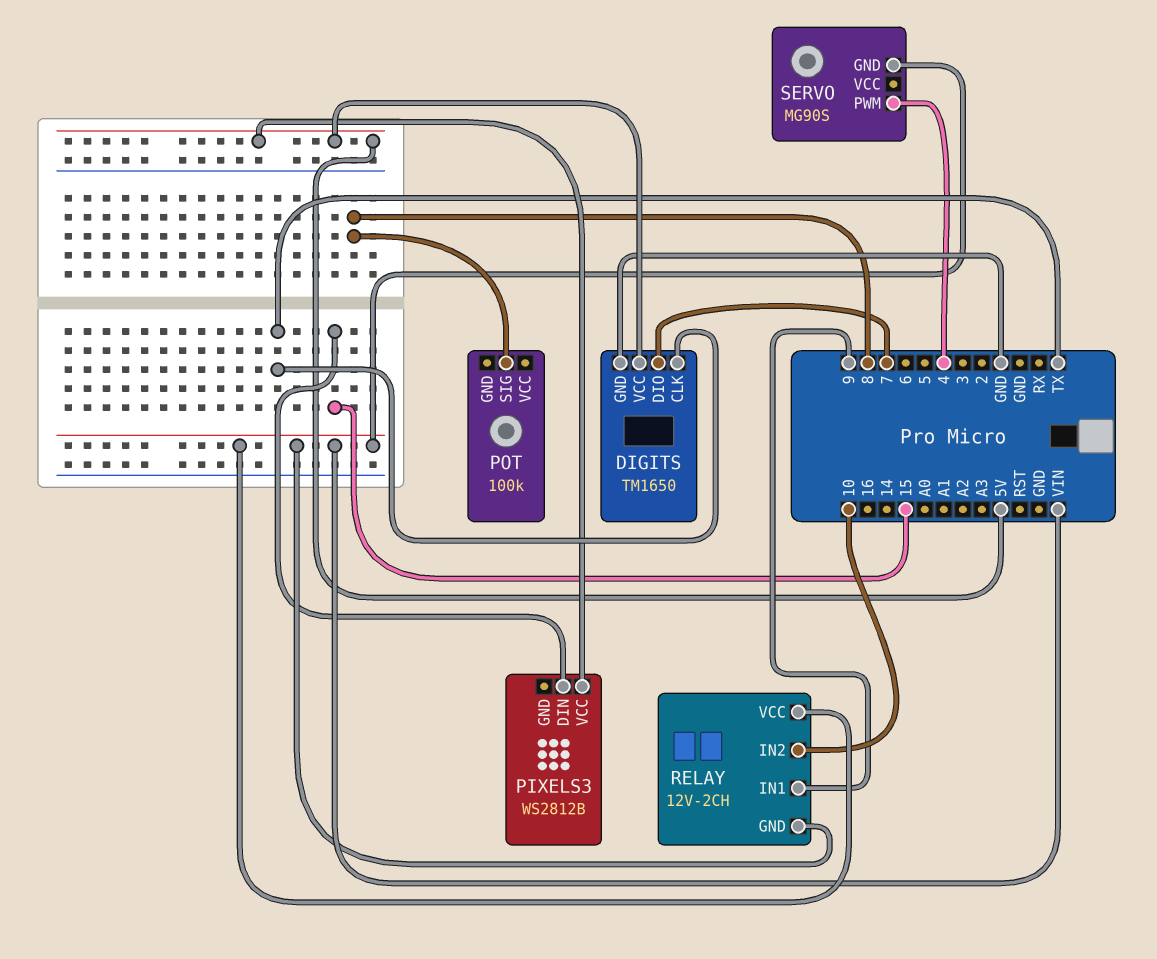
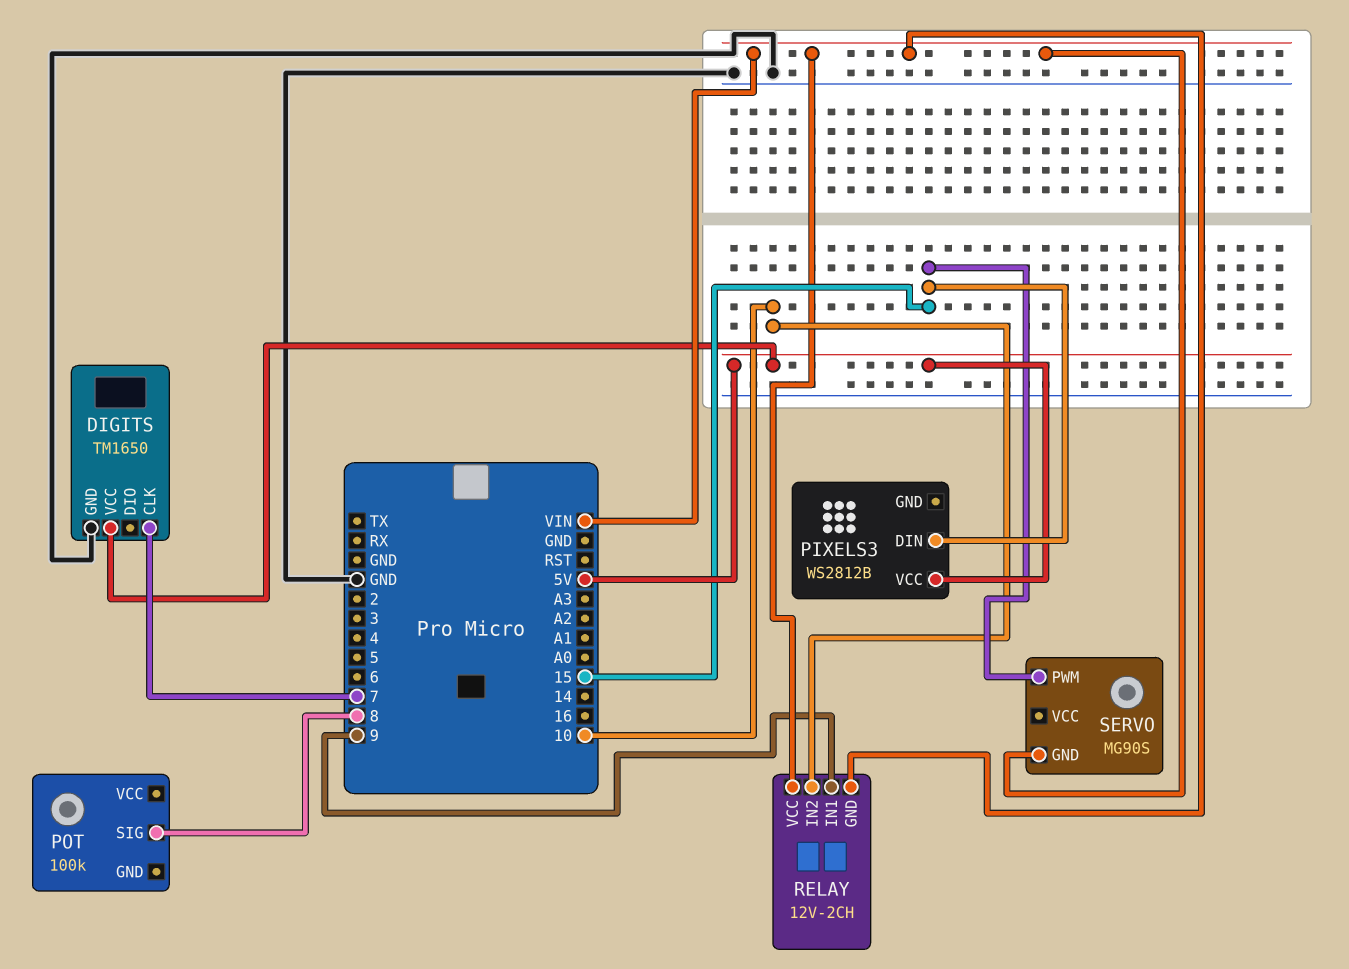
DIGITS pin CLK: TX -> 7
DIGITS pin DIO: 7 -> none
SERVO pin PWM: 4 -> 15

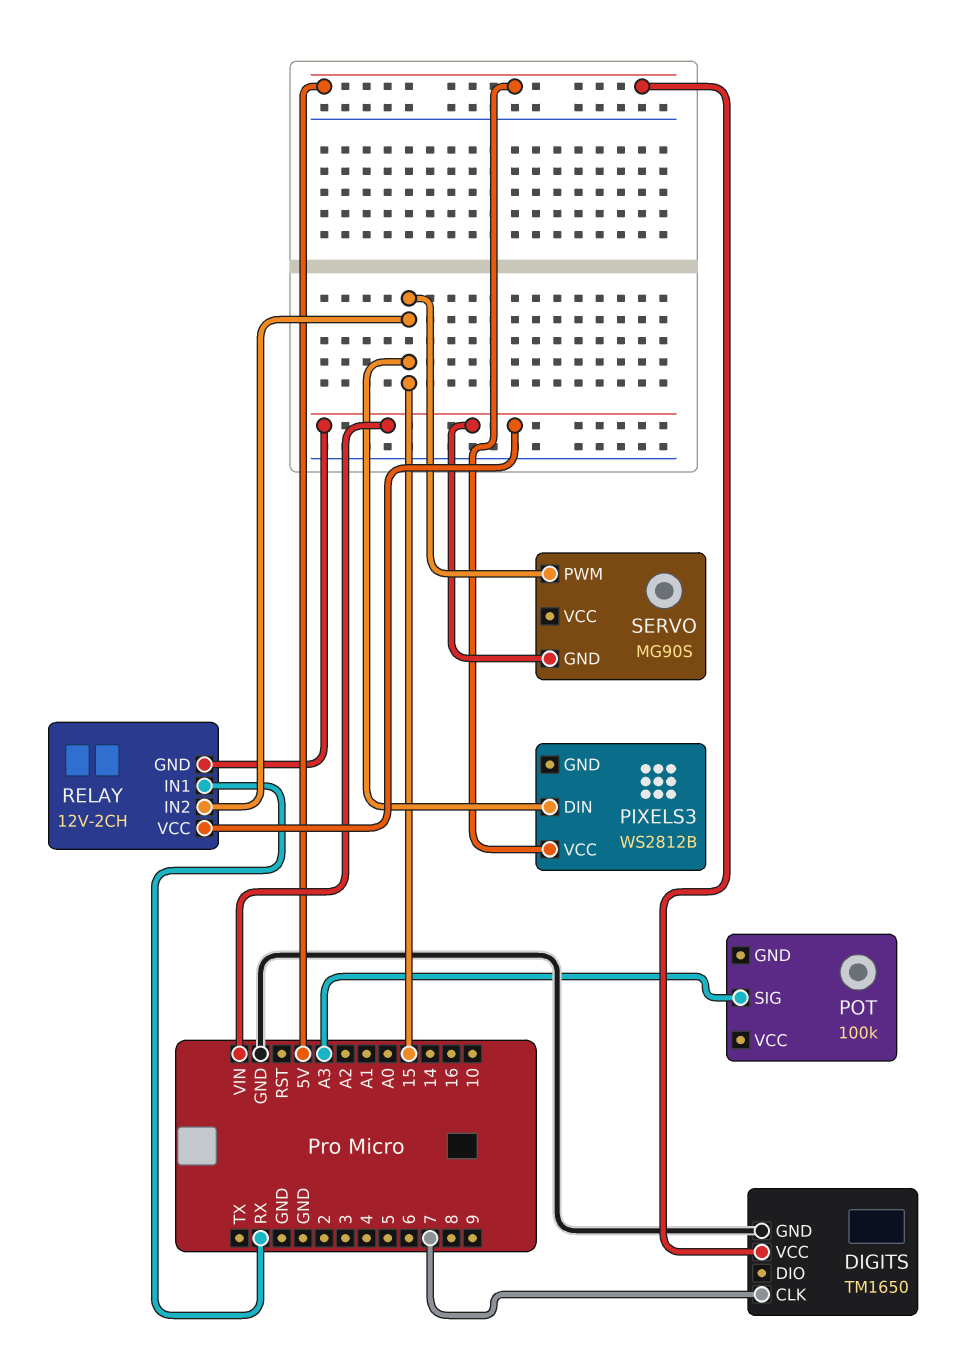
POT pin SIG: 8 -> A3
RELAY pin IN1: 9 -> RX
RELAY pin IN2: 10 -> 15

